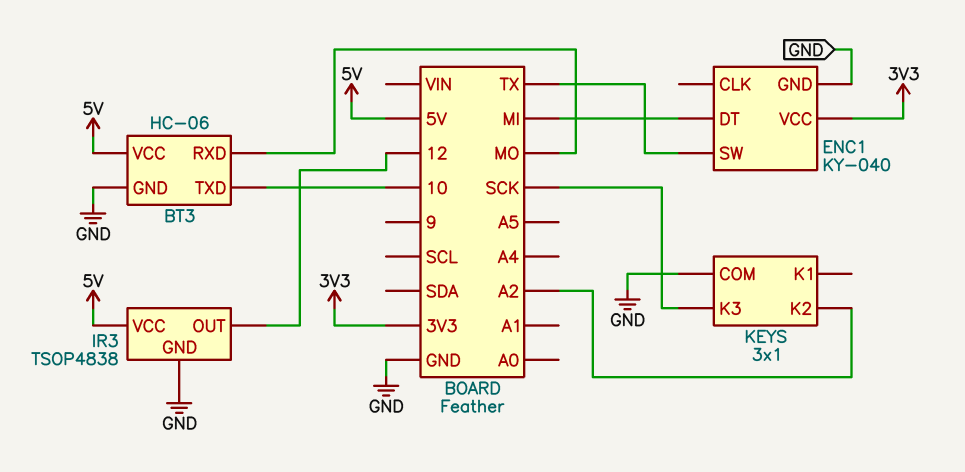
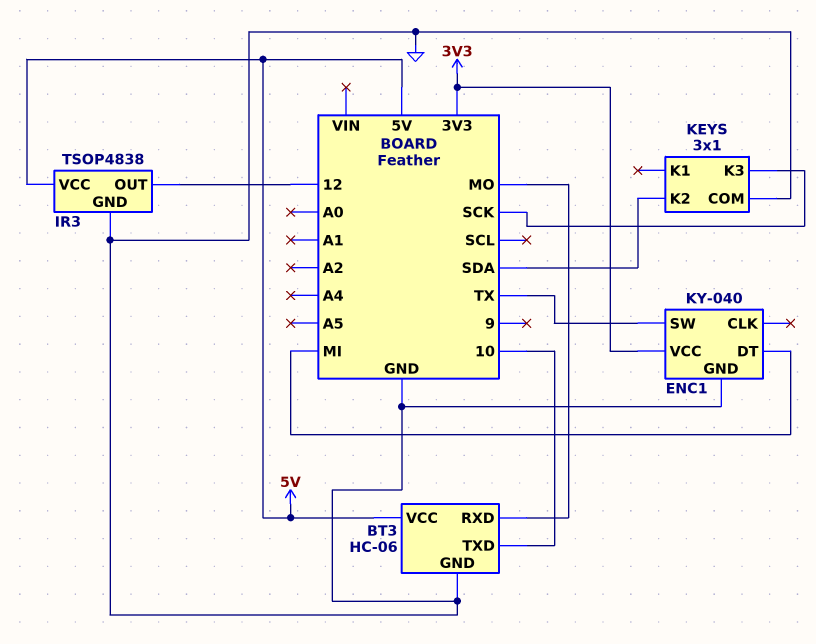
KEYS pin K2: A2 -> SDA

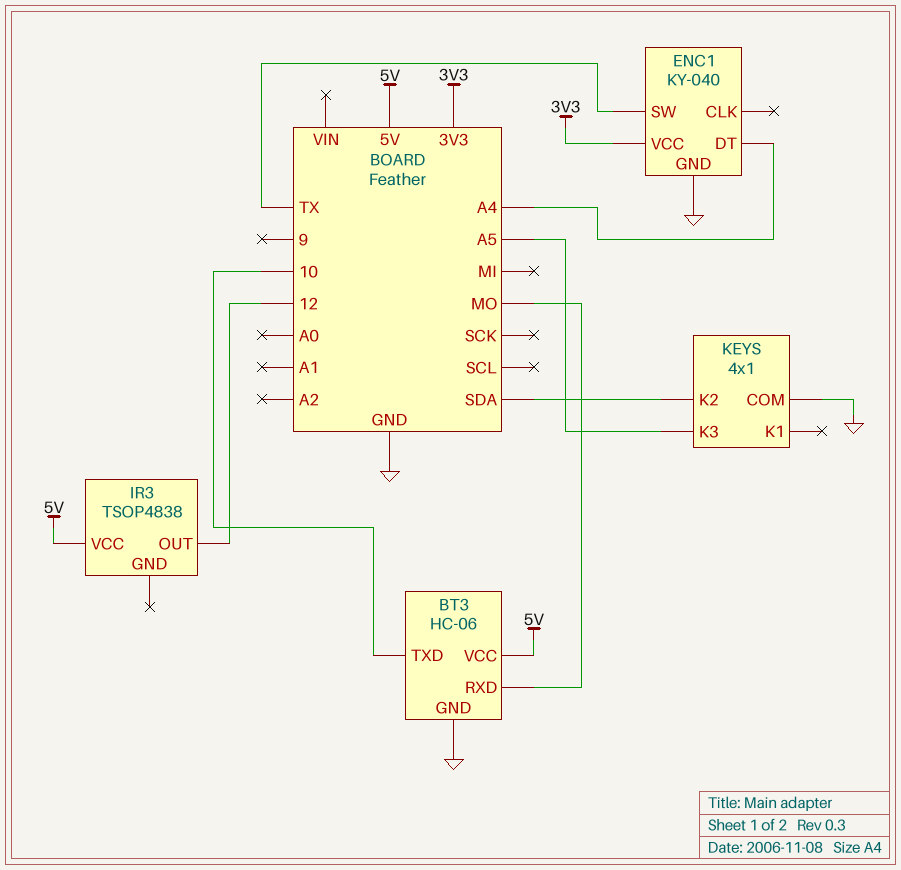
ENC1 pin DT: MI -> A4
IR3 pin GND: GND -> none
KEYS: 3x1 -> 4x1
KEYS pin K3: SCK -> A5

